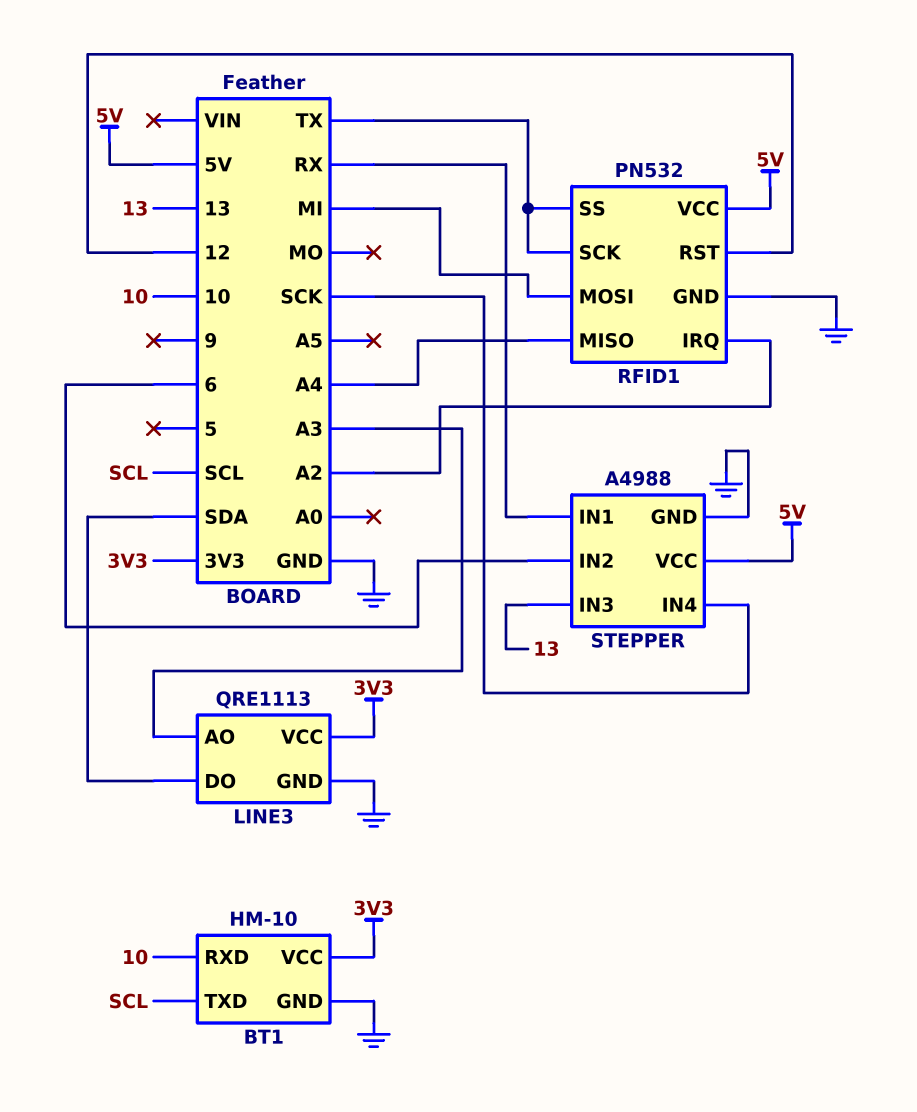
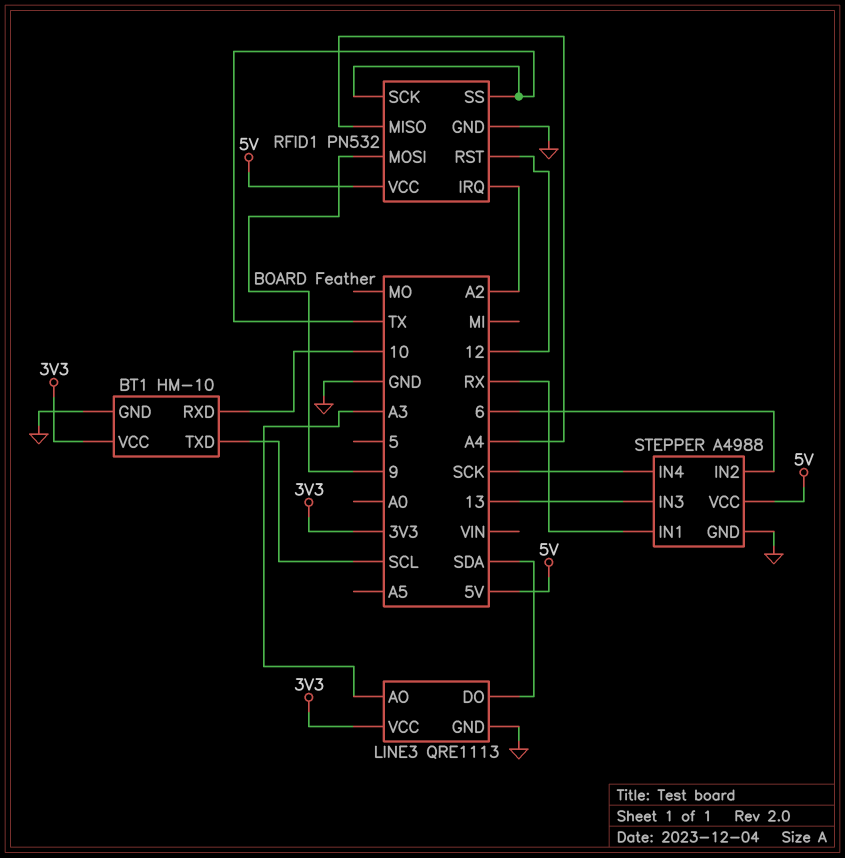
RFID1 pin MOSI: MI -> 9

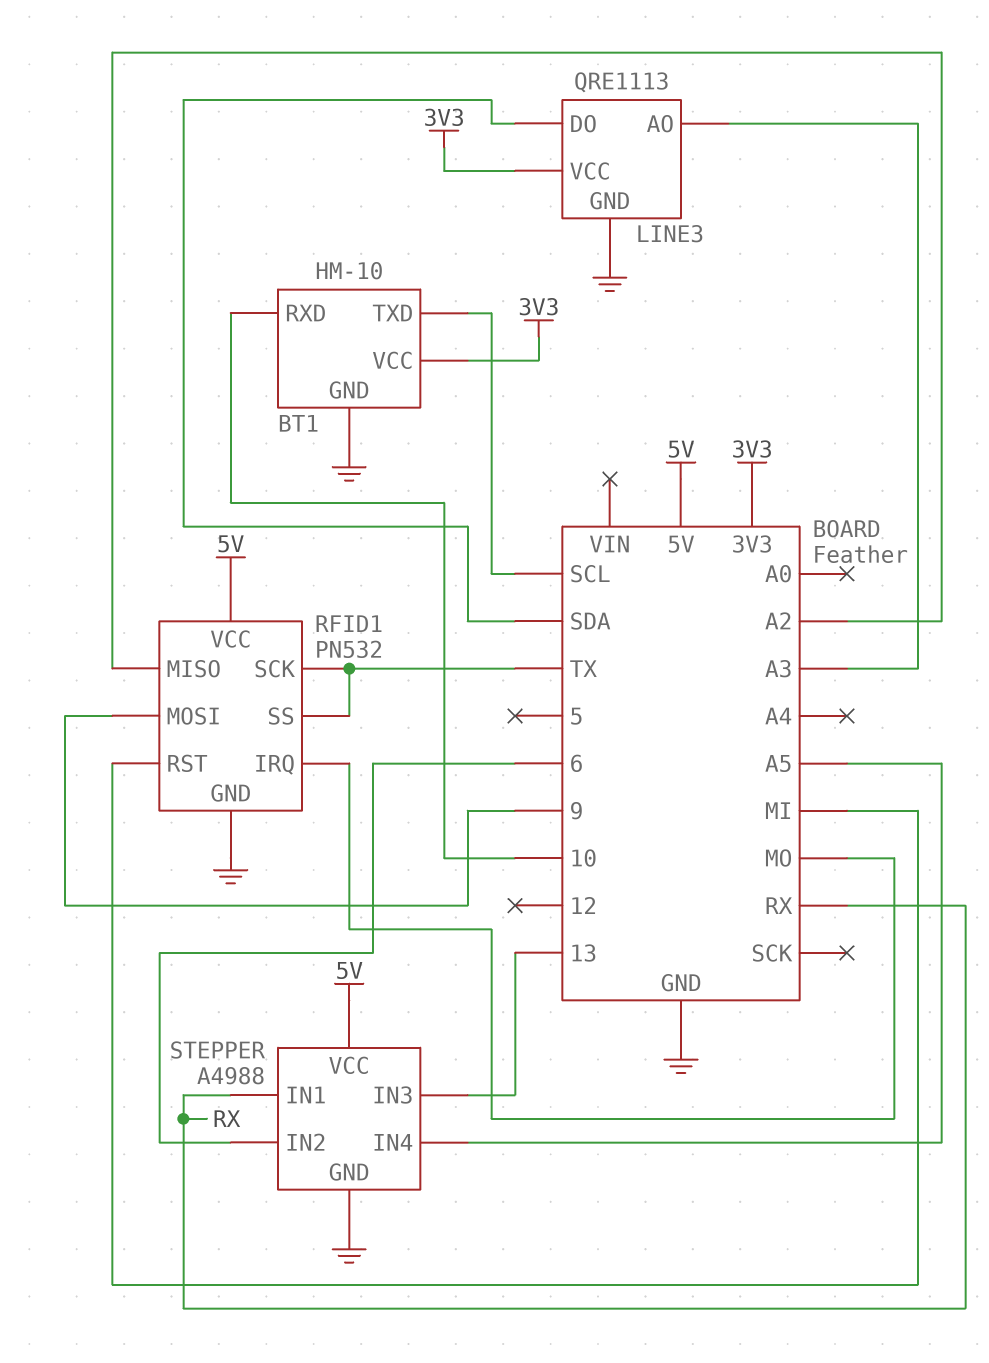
RFID1 pin IRQ: A2 -> MO
RFID1 pin MISO: A4 -> A2
RFID1 pin RST: 12 -> MI
STEPPER pin IN4: SCK -> A5

